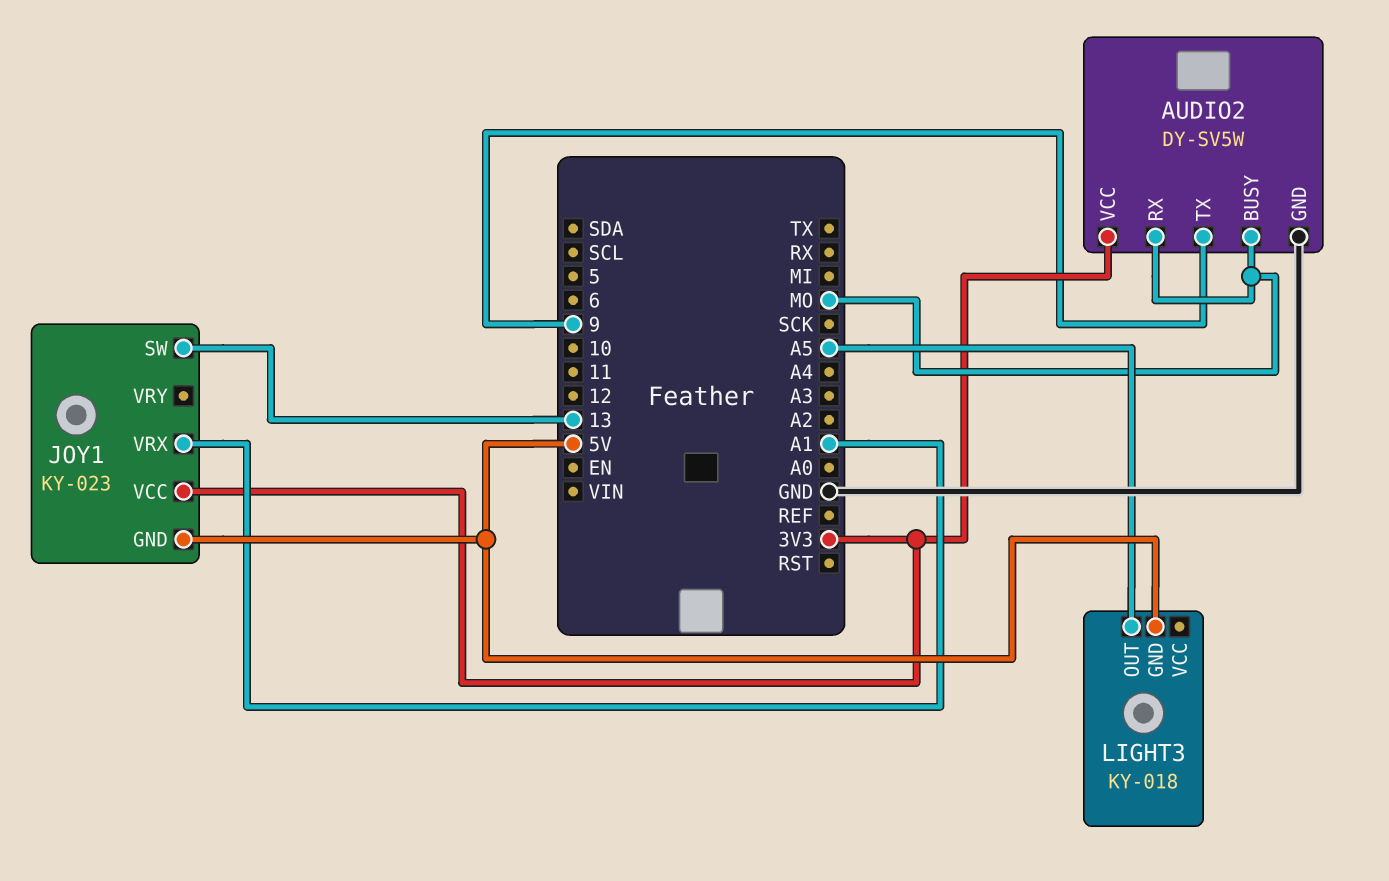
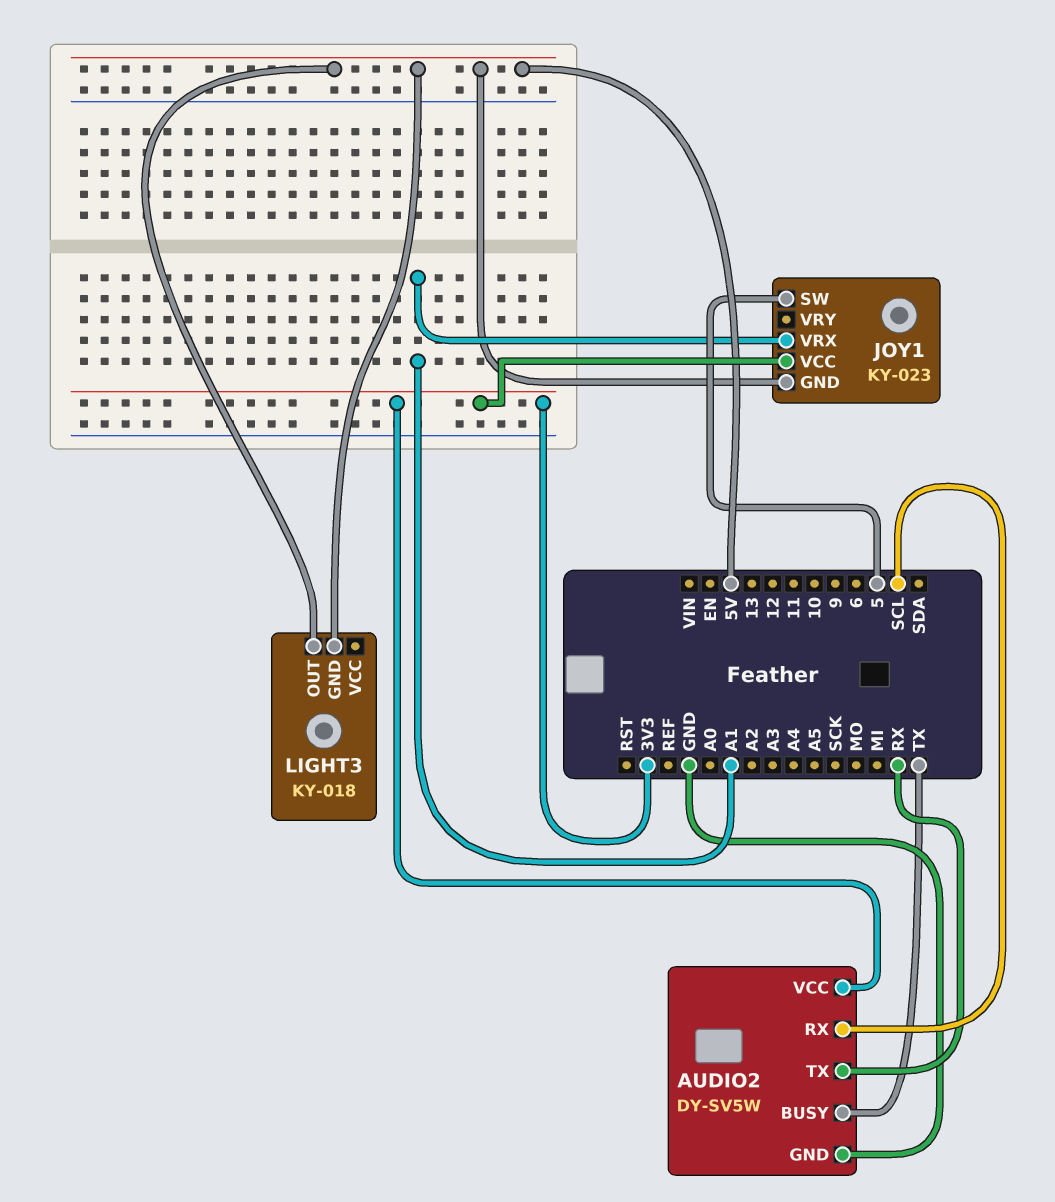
AUDIO2 pin BUSY: MO -> TX
AUDIO2 pin RX: MO -> SCL
AUDIO2 pin TX: 9 -> RX
JOY1 pin SW: 13 -> 5
LIGHT3 pin OUT: A5 -> 5V

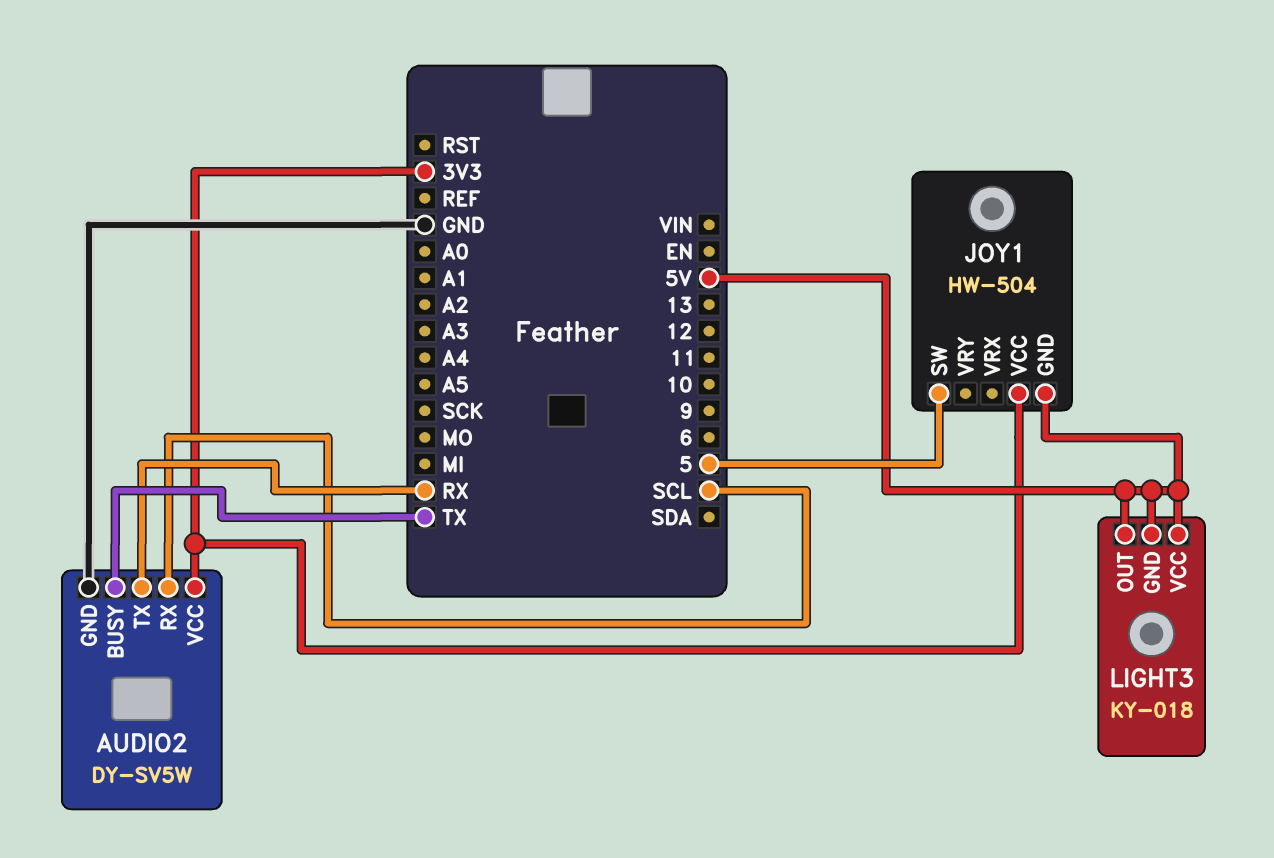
JOY1: KY-023 -> HW-504
JOY1 pin VRX: A1 -> none
LIGHT3 pin VCC: none -> 5V

